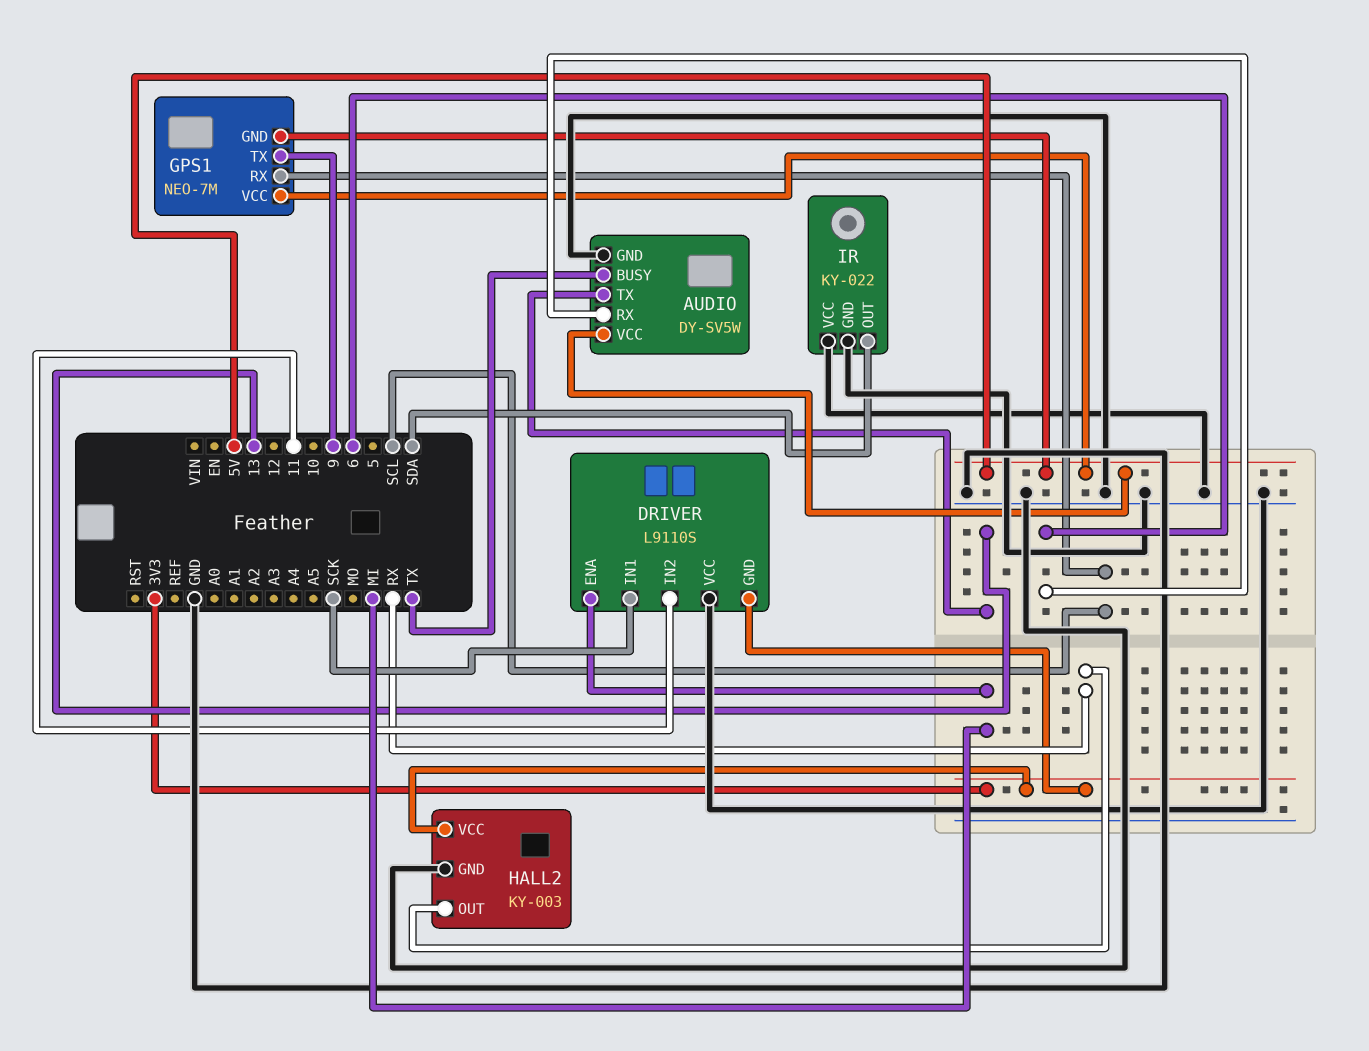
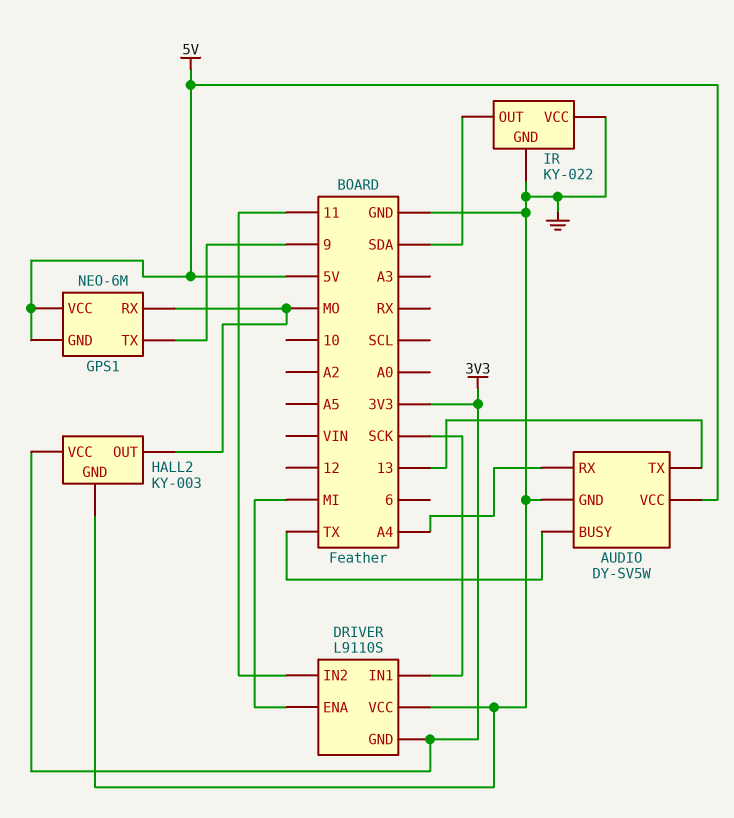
AUDIO pin RX: 6 -> A4
GPS1: NEO-7M -> NEO-6M
GPS1 pin RX: SCL -> MO
HALL2 pin OUT: RX -> MO

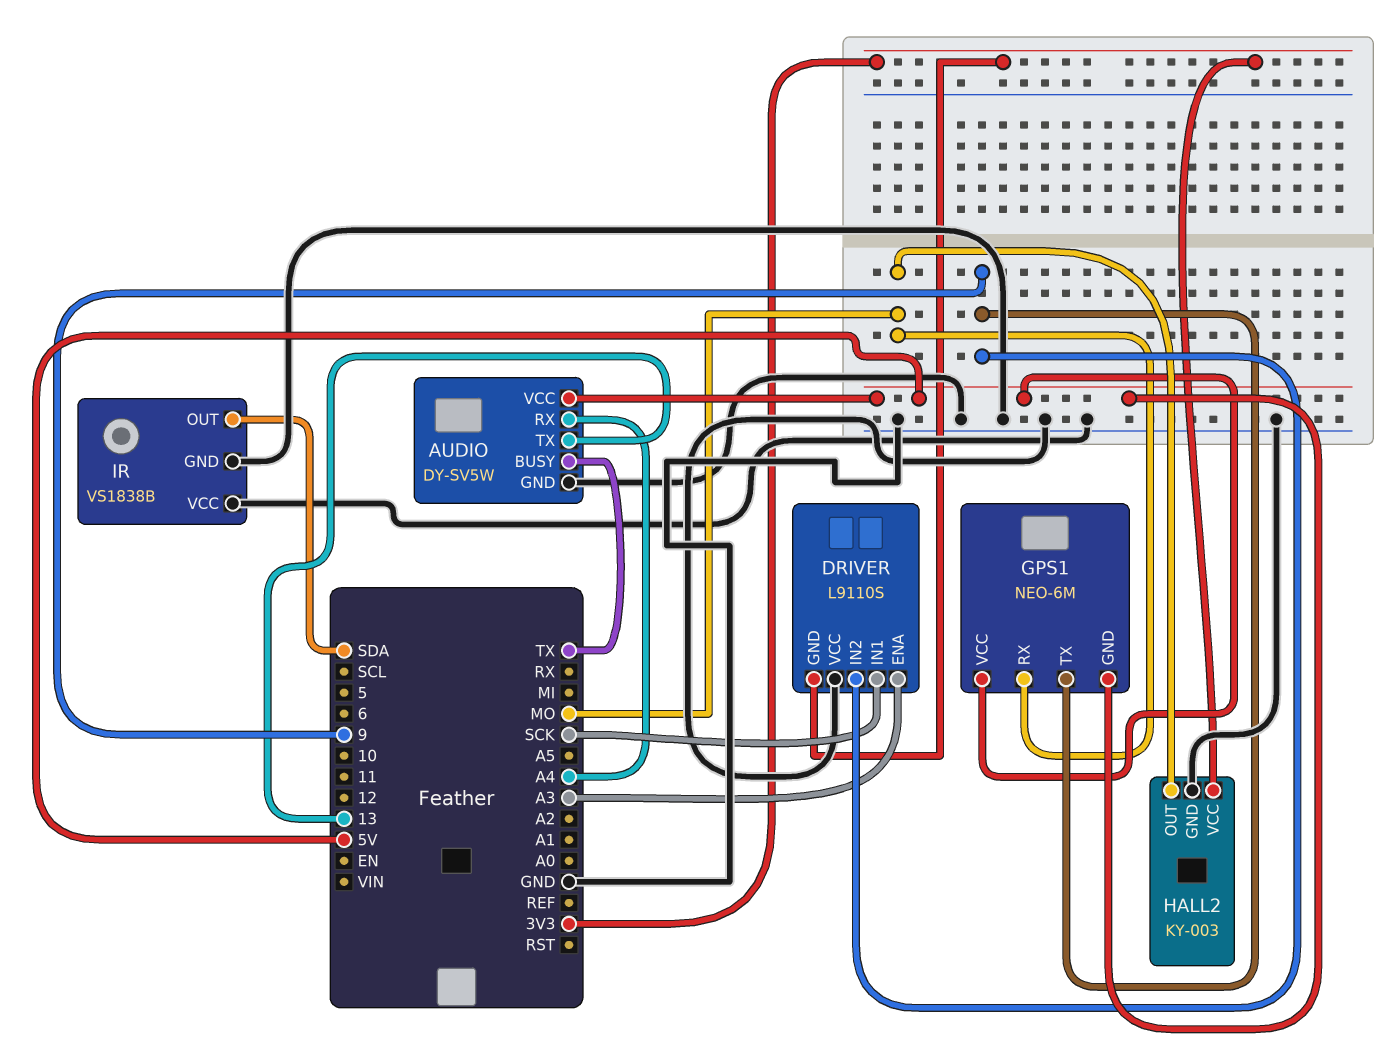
DRIVER pin ENA: MI -> A3
DRIVER pin IN2: 11 -> 9
IR: KY-022 -> VS1838B

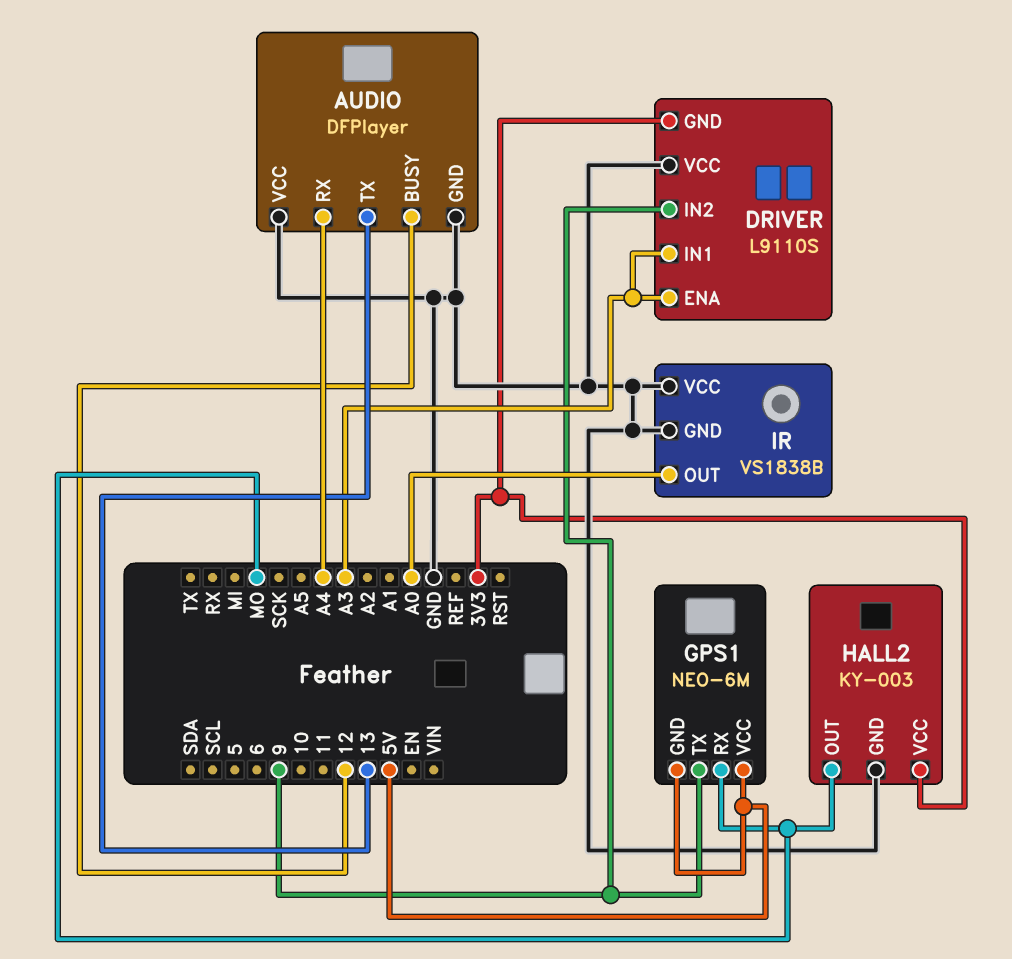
AUDIO: DY-SV5W -> DFPlayer
AUDIO pin BUSY: TX -> 12
AUDIO pin VCC: 5V -> GND
DRIVER pin IN1: SCK -> A3
IR pin OUT: SDA -> A0

